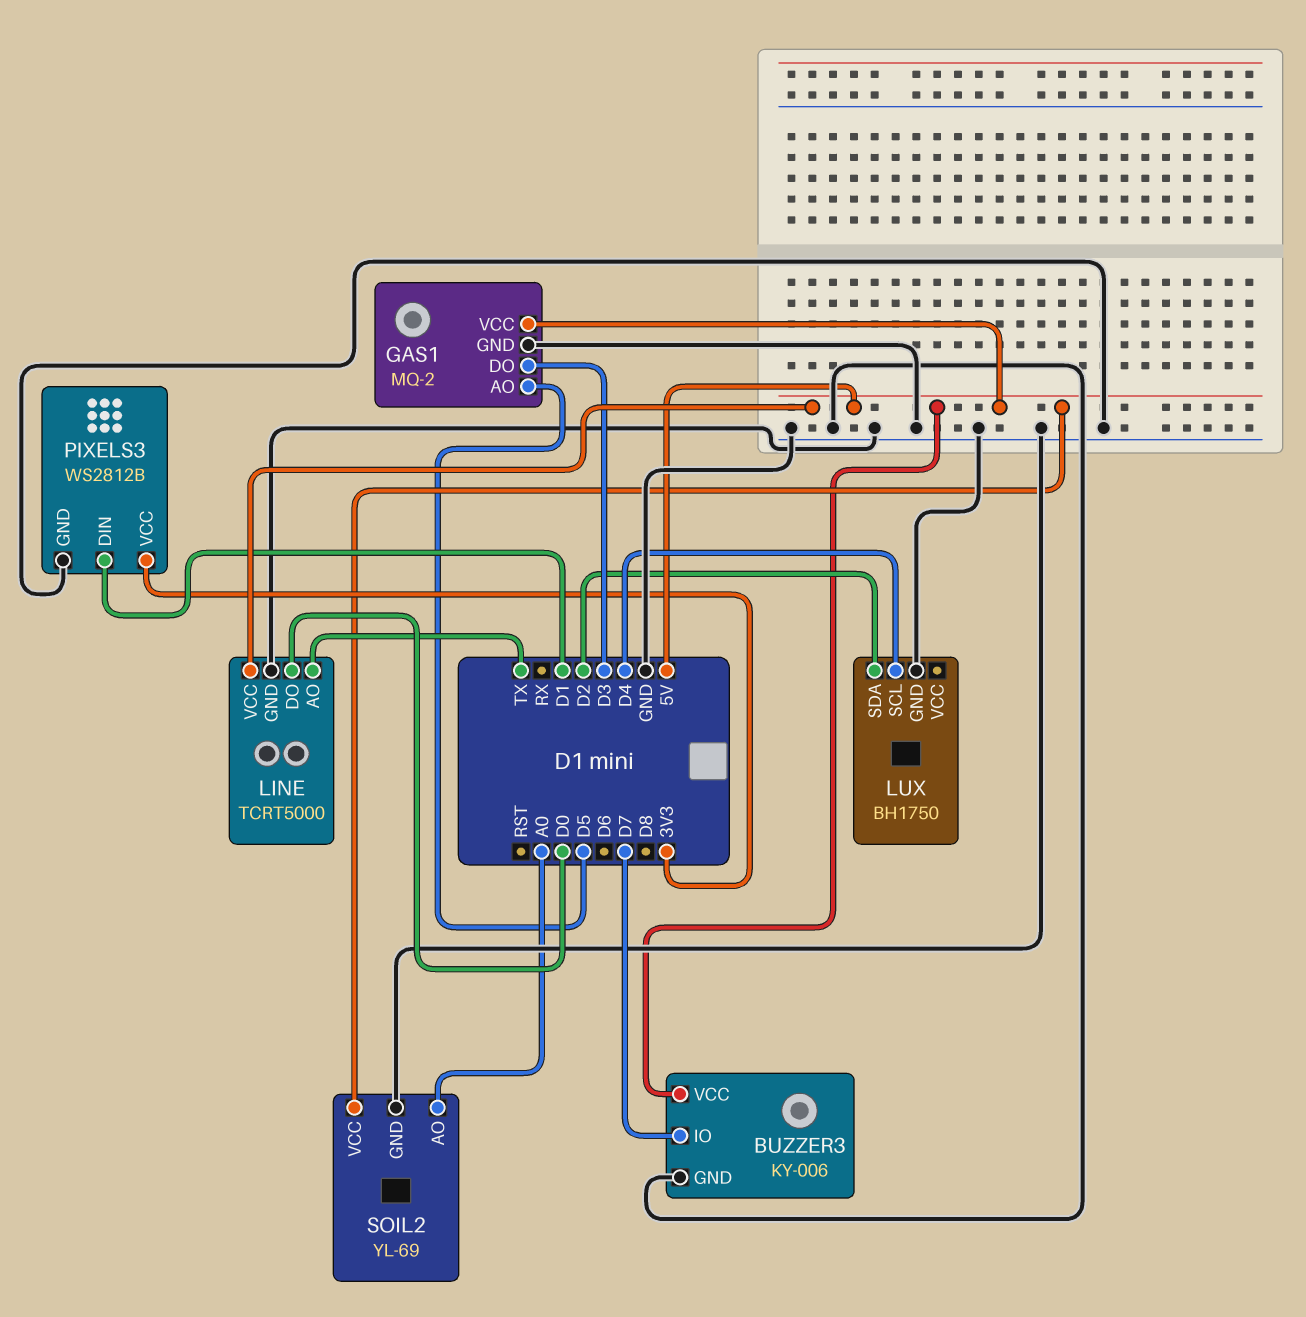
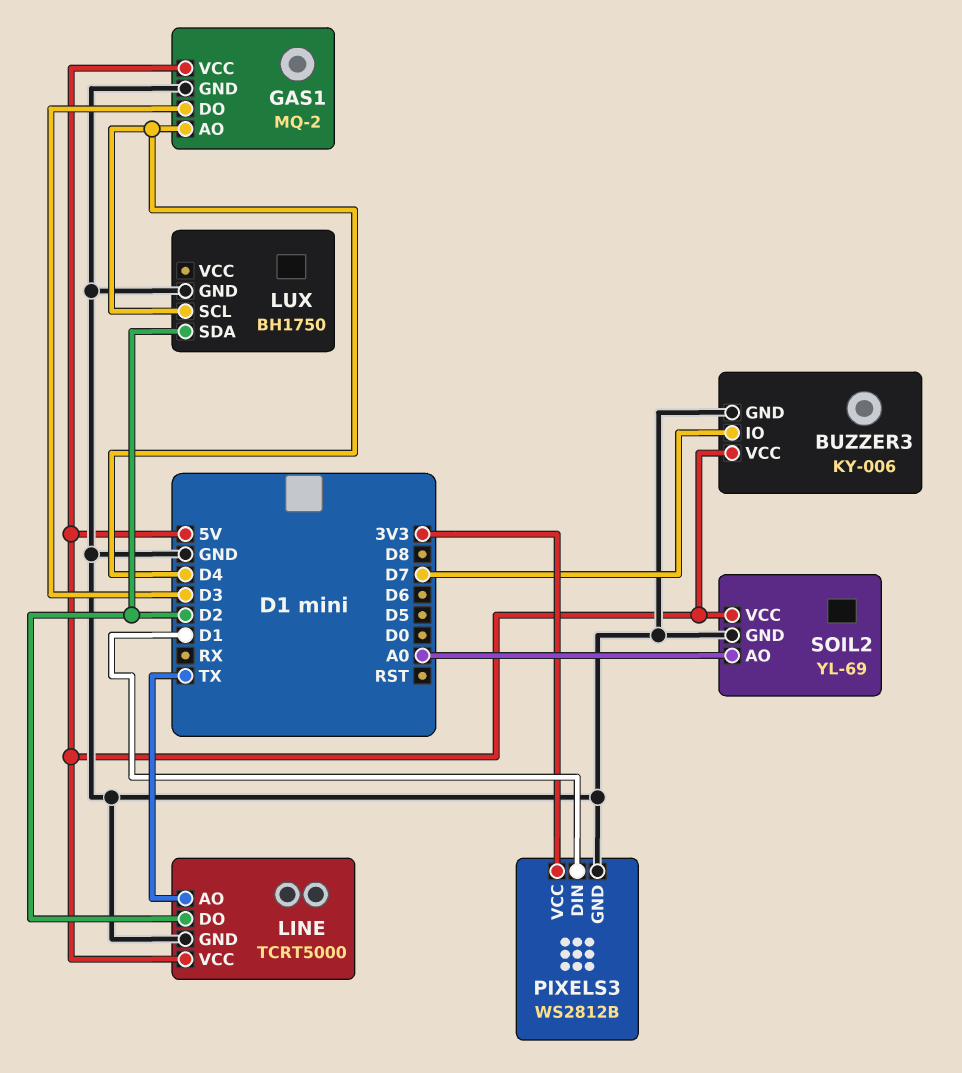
GAS1 pin AO: D5 -> D4
LINE pin DO: D0 -> D2

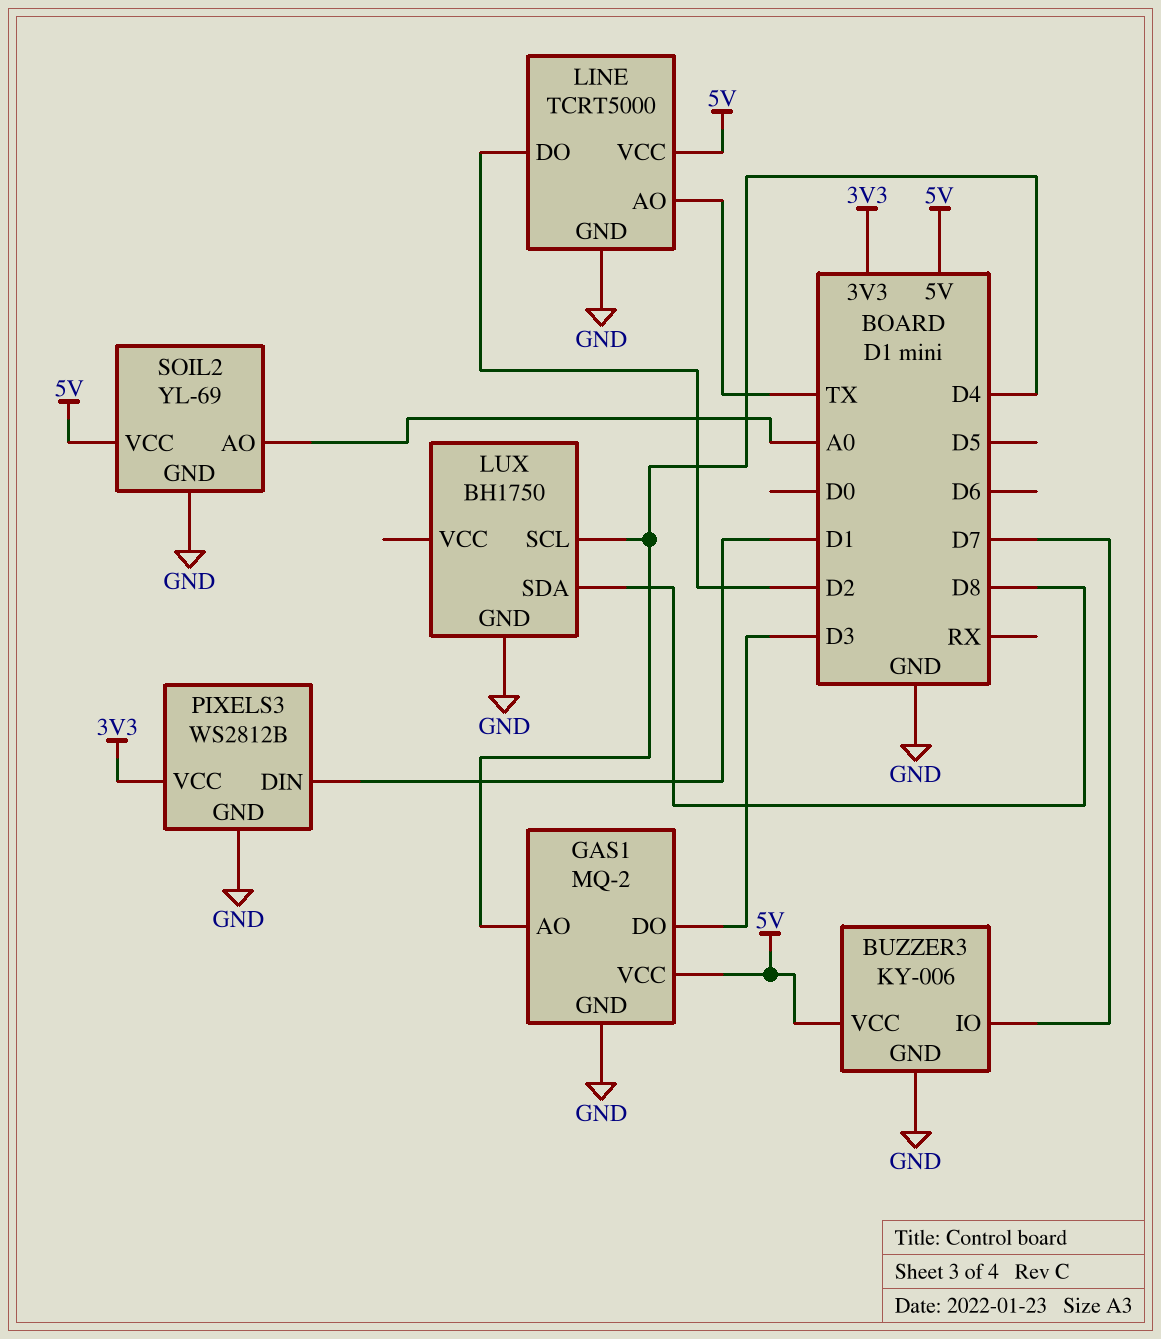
LUX pin SDA: D2 -> D8

